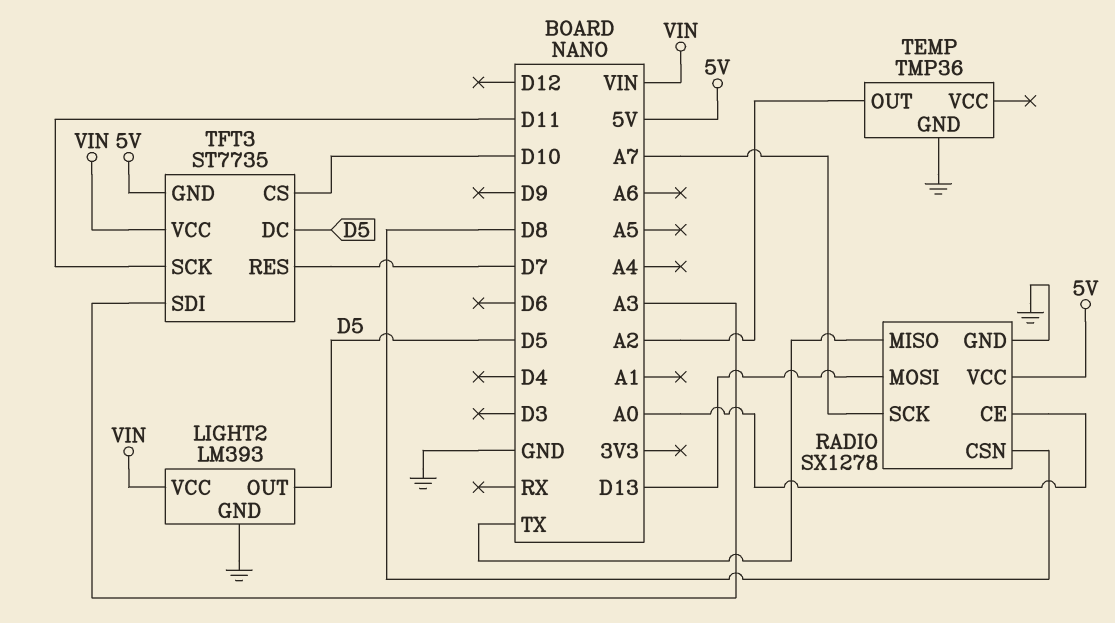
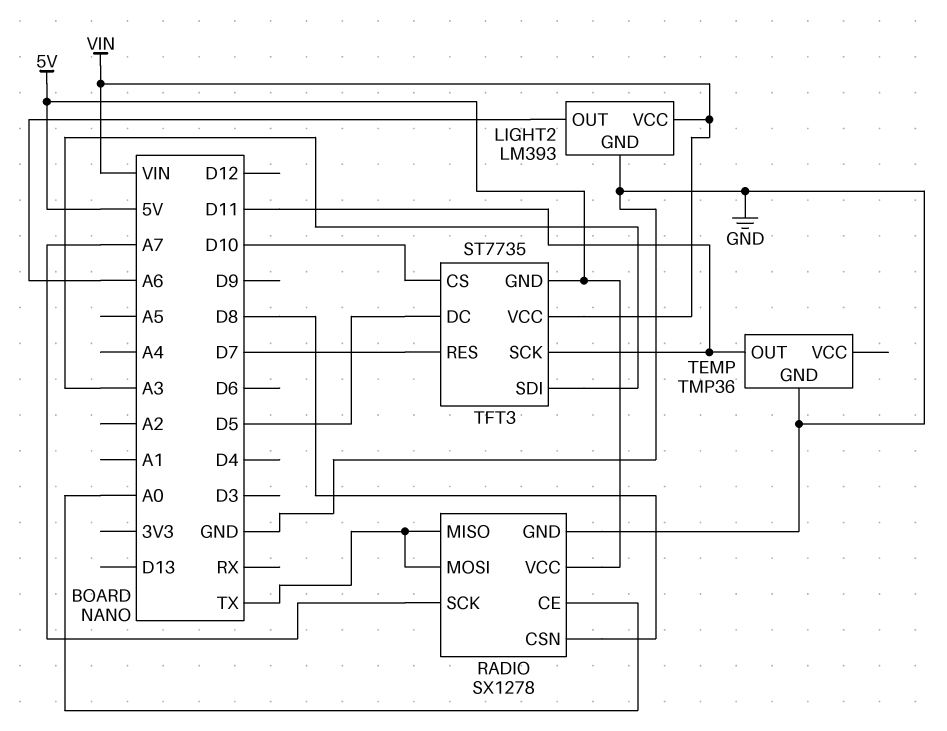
LIGHT2 pin OUT: D5 -> A6
RADIO pin MOSI: D13 -> TX
TEMP pin OUT: A2 -> D11

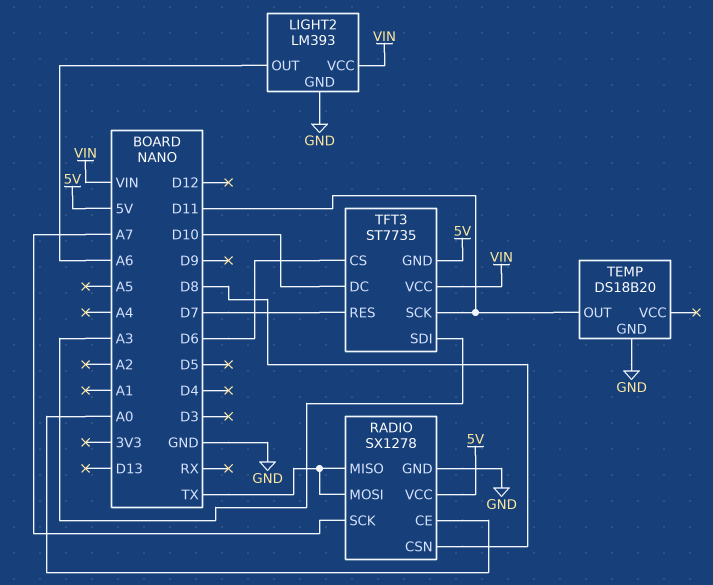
TEMP: TMP36 -> DS18B20
TFT3 pin CS: D10 -> D6
TFT3 pin DC: D5 -> D10

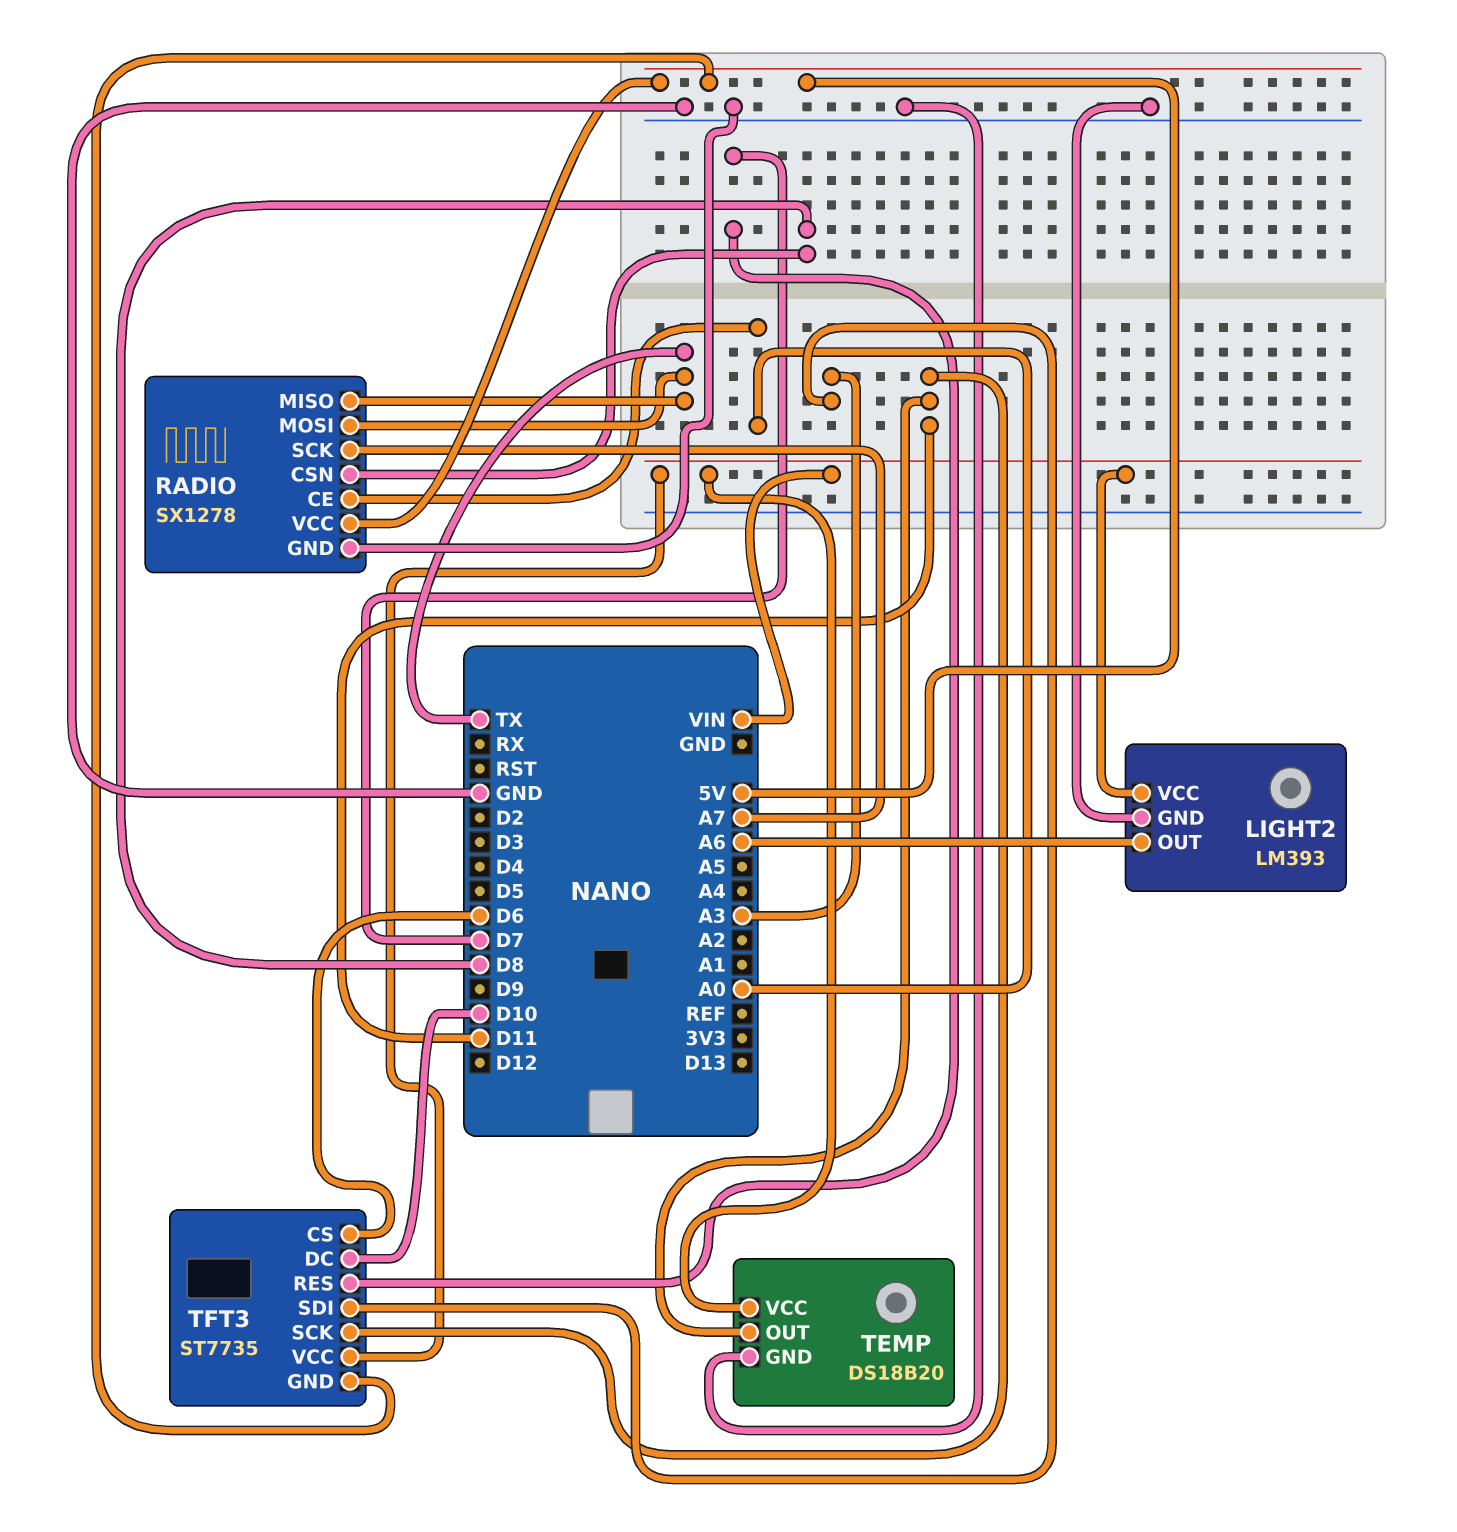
TEMP pin VCC: none -> VIN

